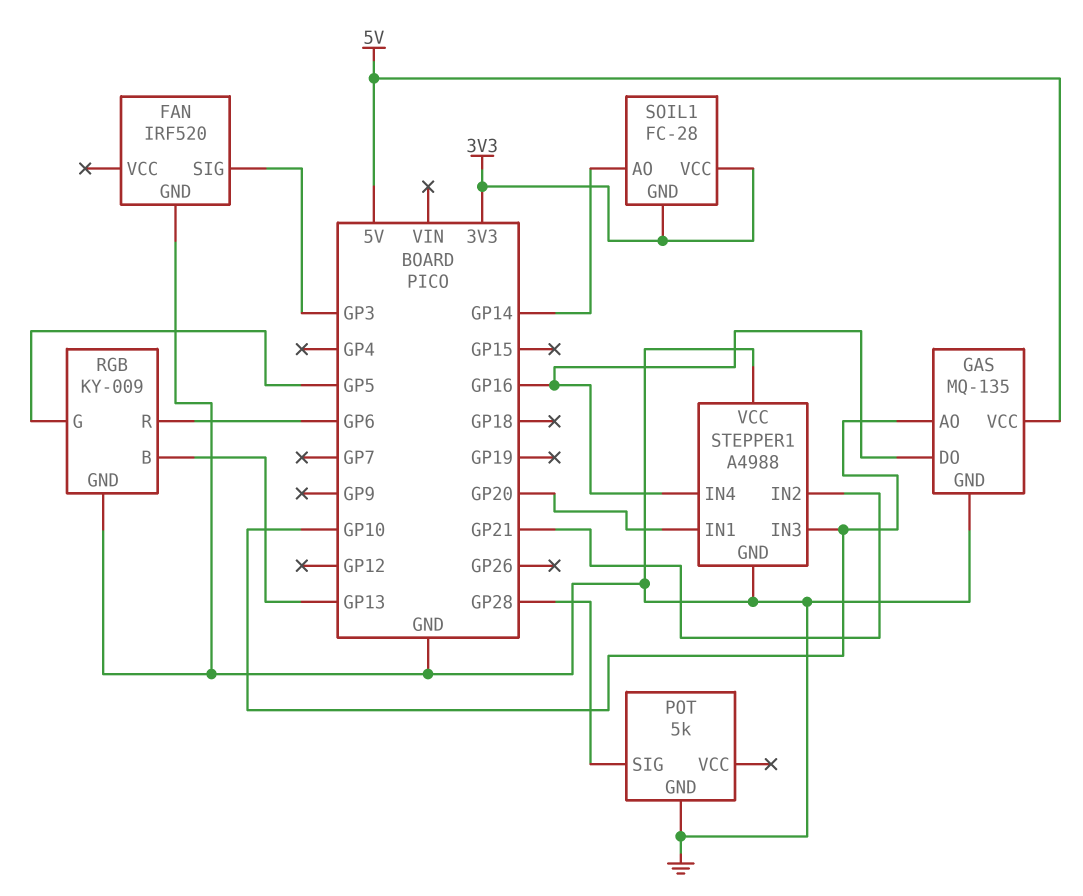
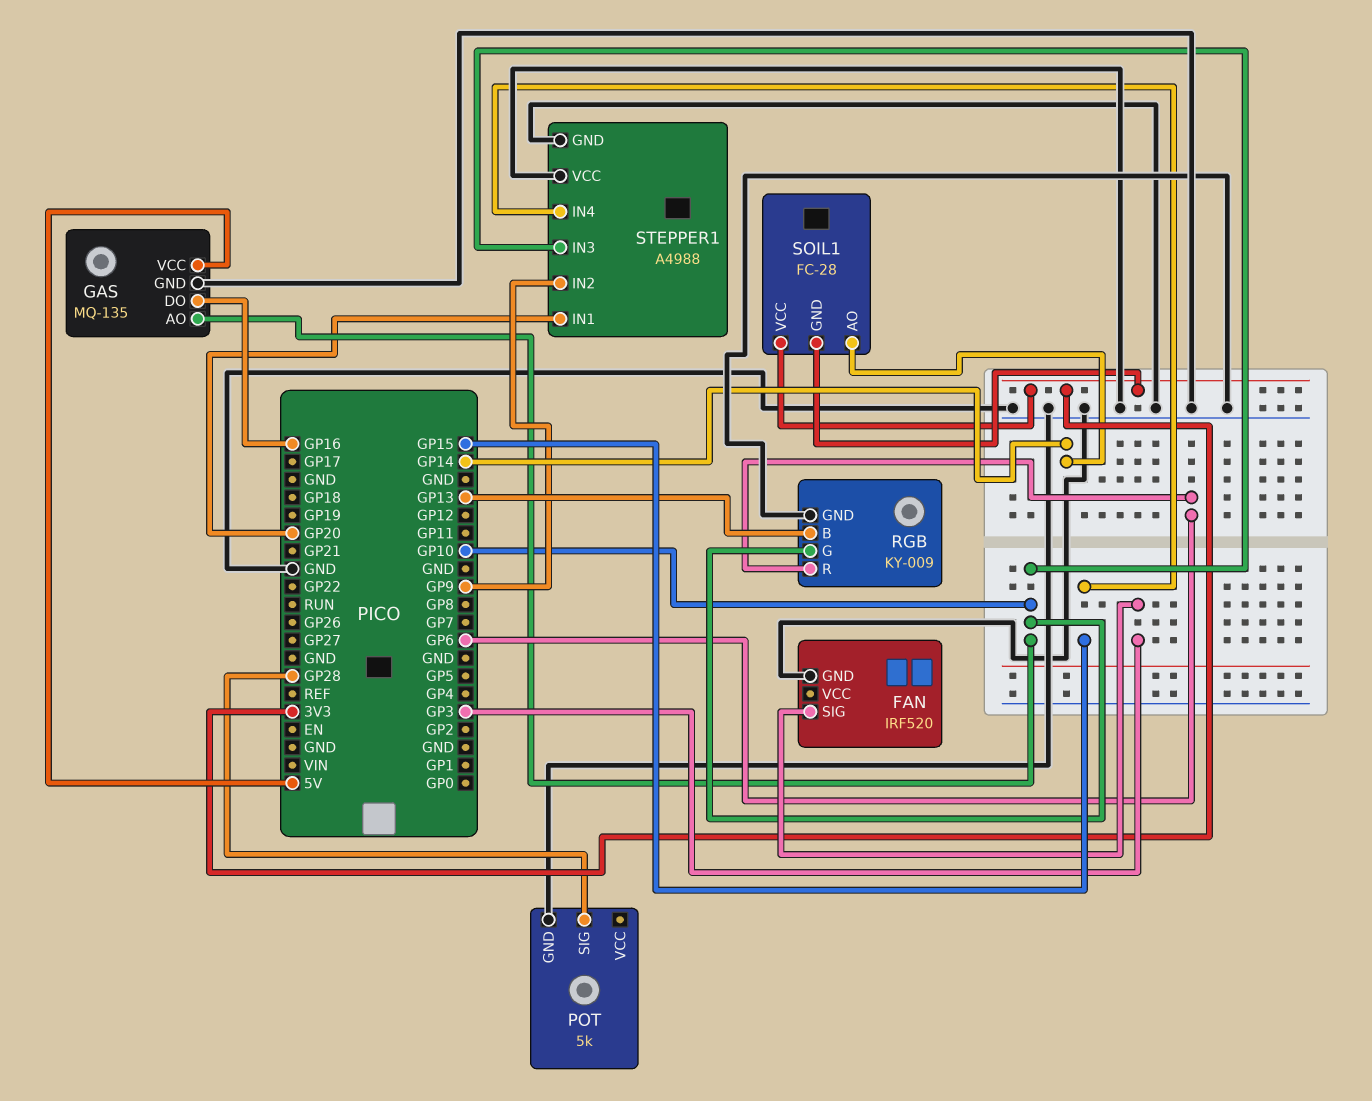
RGB pin G: GP5 -> GP10
STEPPER1 pin IN2: GP21 -> GP9
STEPPER1 pin IN4: GP16 -> GP15

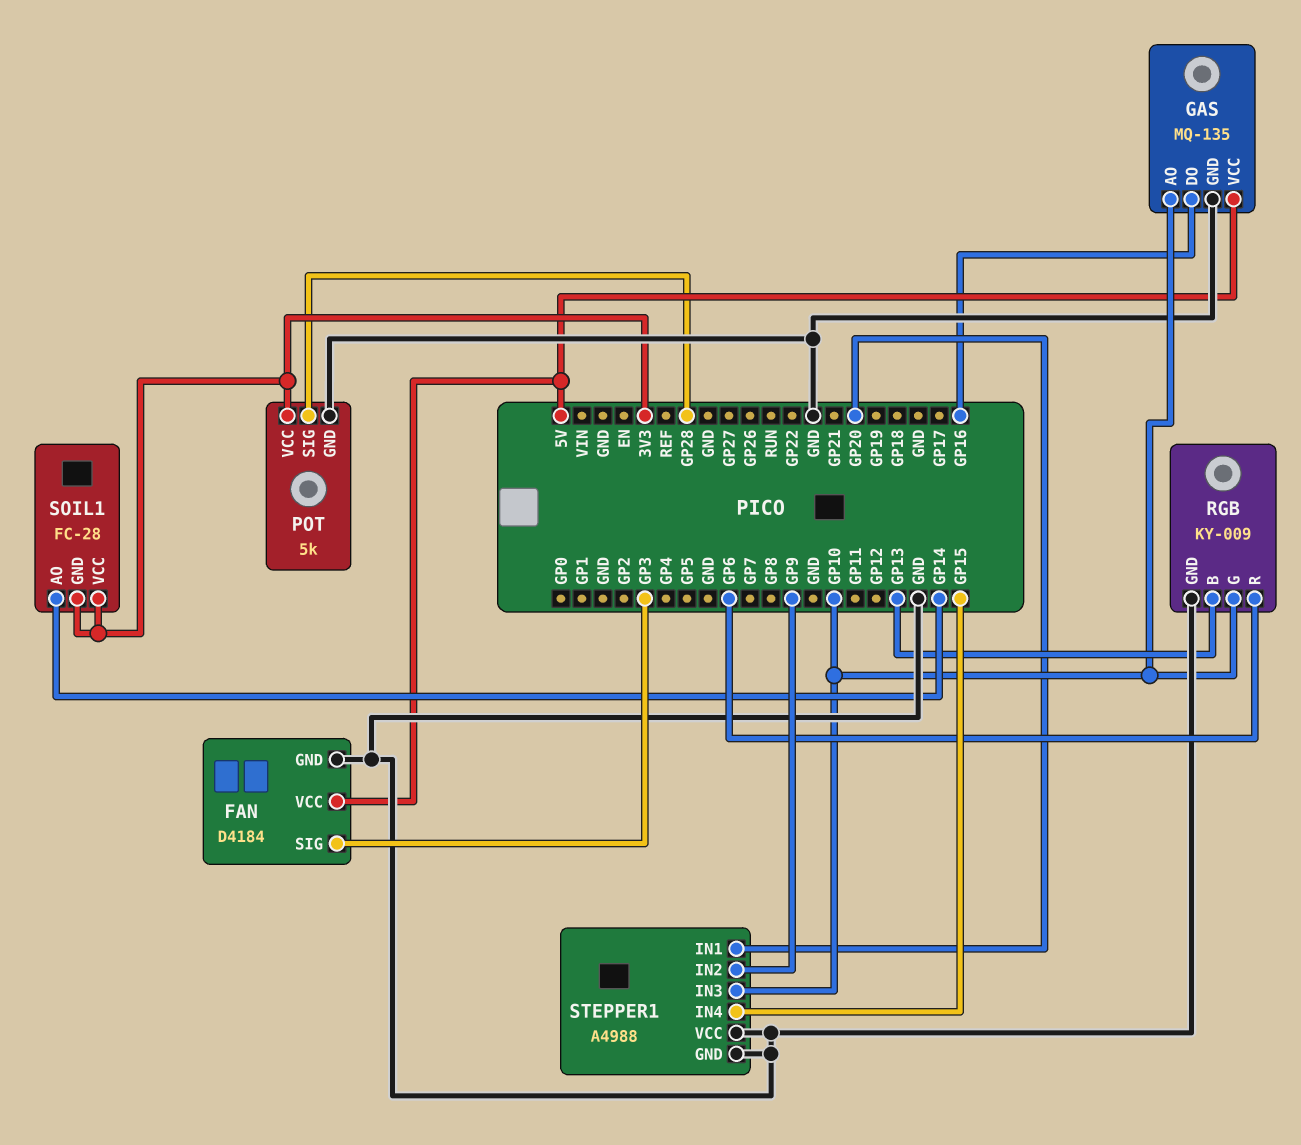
FAN: IRF520 -> D4184
FAN pin VCC: none -> 5V
POT pin VCC: none -> 3V3

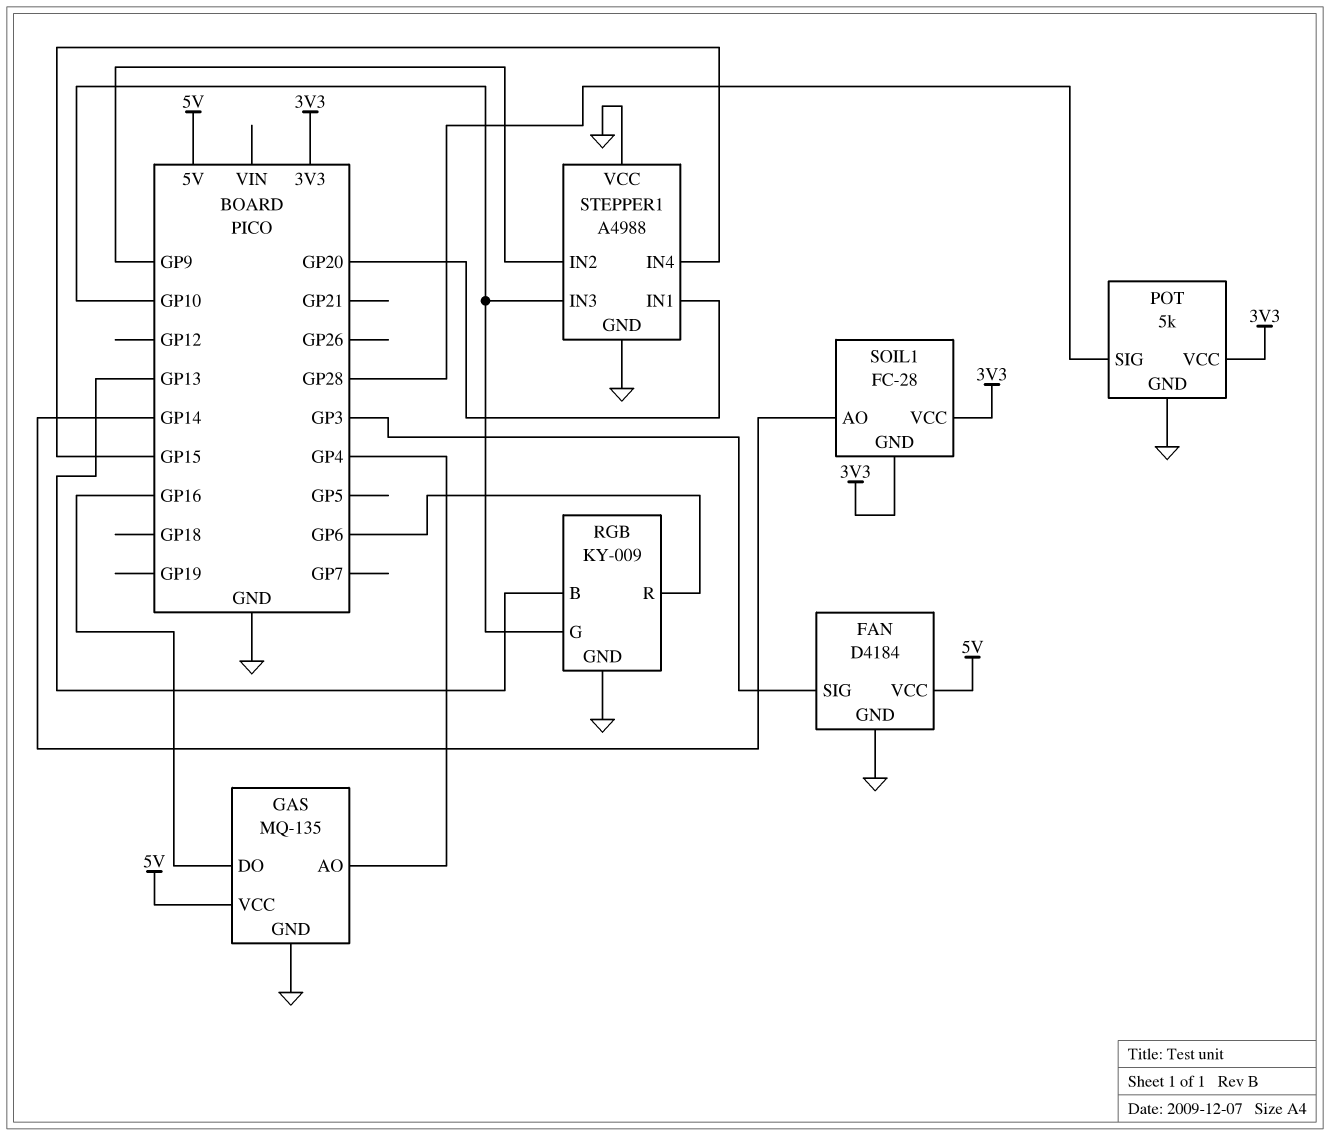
GAS pin AO: GP10 -> GP4

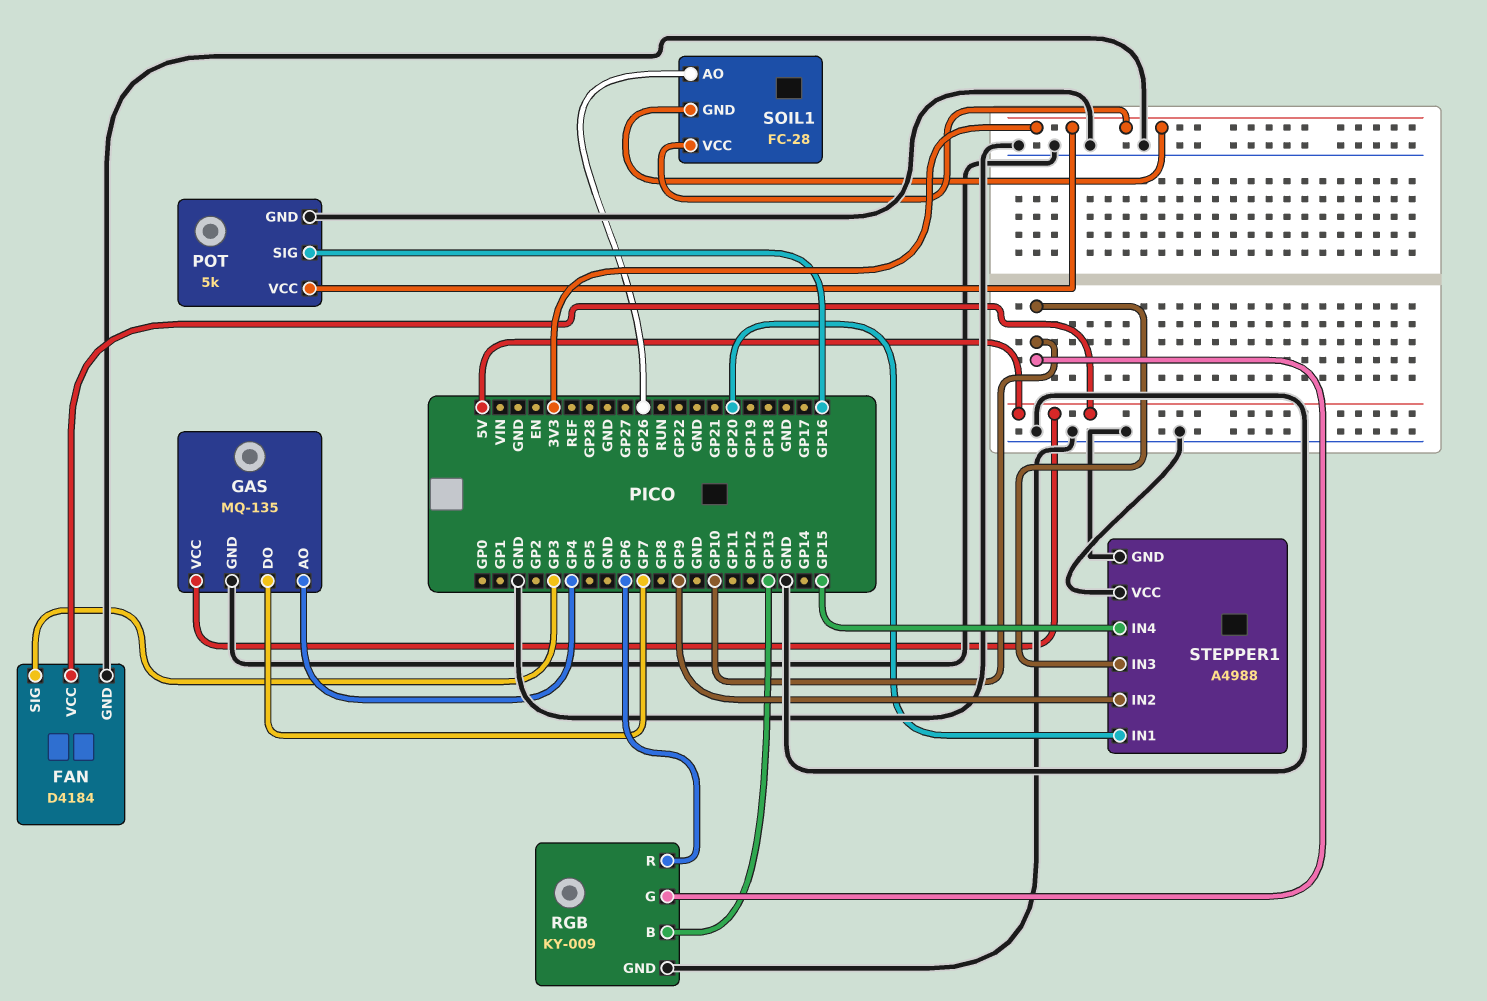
GAS pin DO: GP16 -> GP7
POT pin SIG: GP28 -> GP16
SOIL1 pin AO: GP14 -> GP26

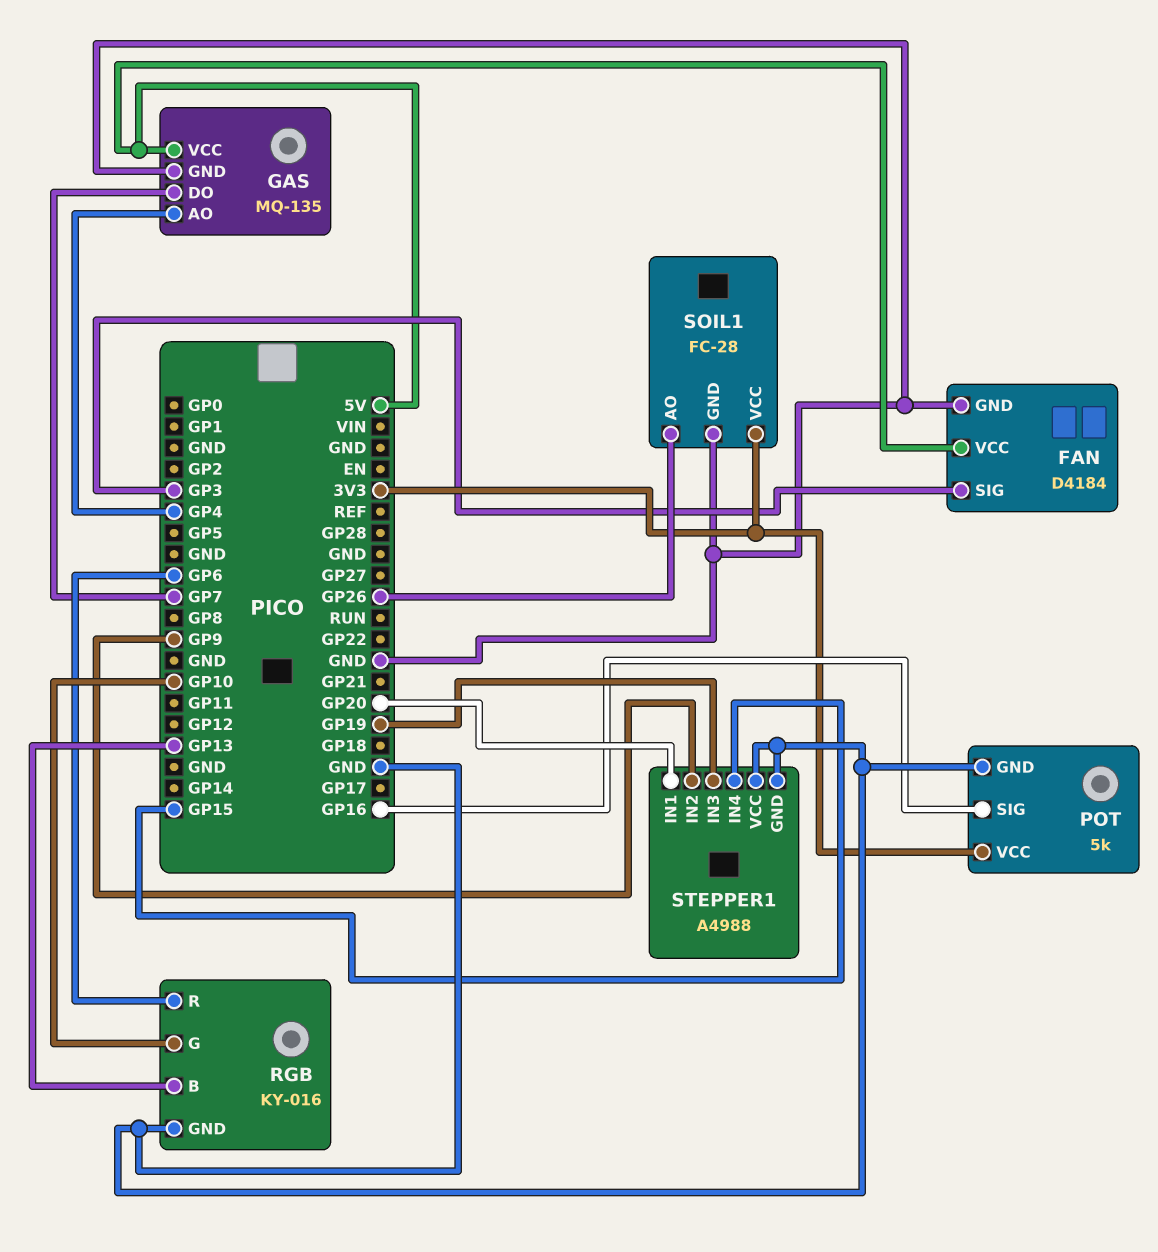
RGB: KY-009 -> KY-016
SOIL1 pin GND: 3V3 -> GND
STEPPER1 pin IN3: GP10 -> GP19

